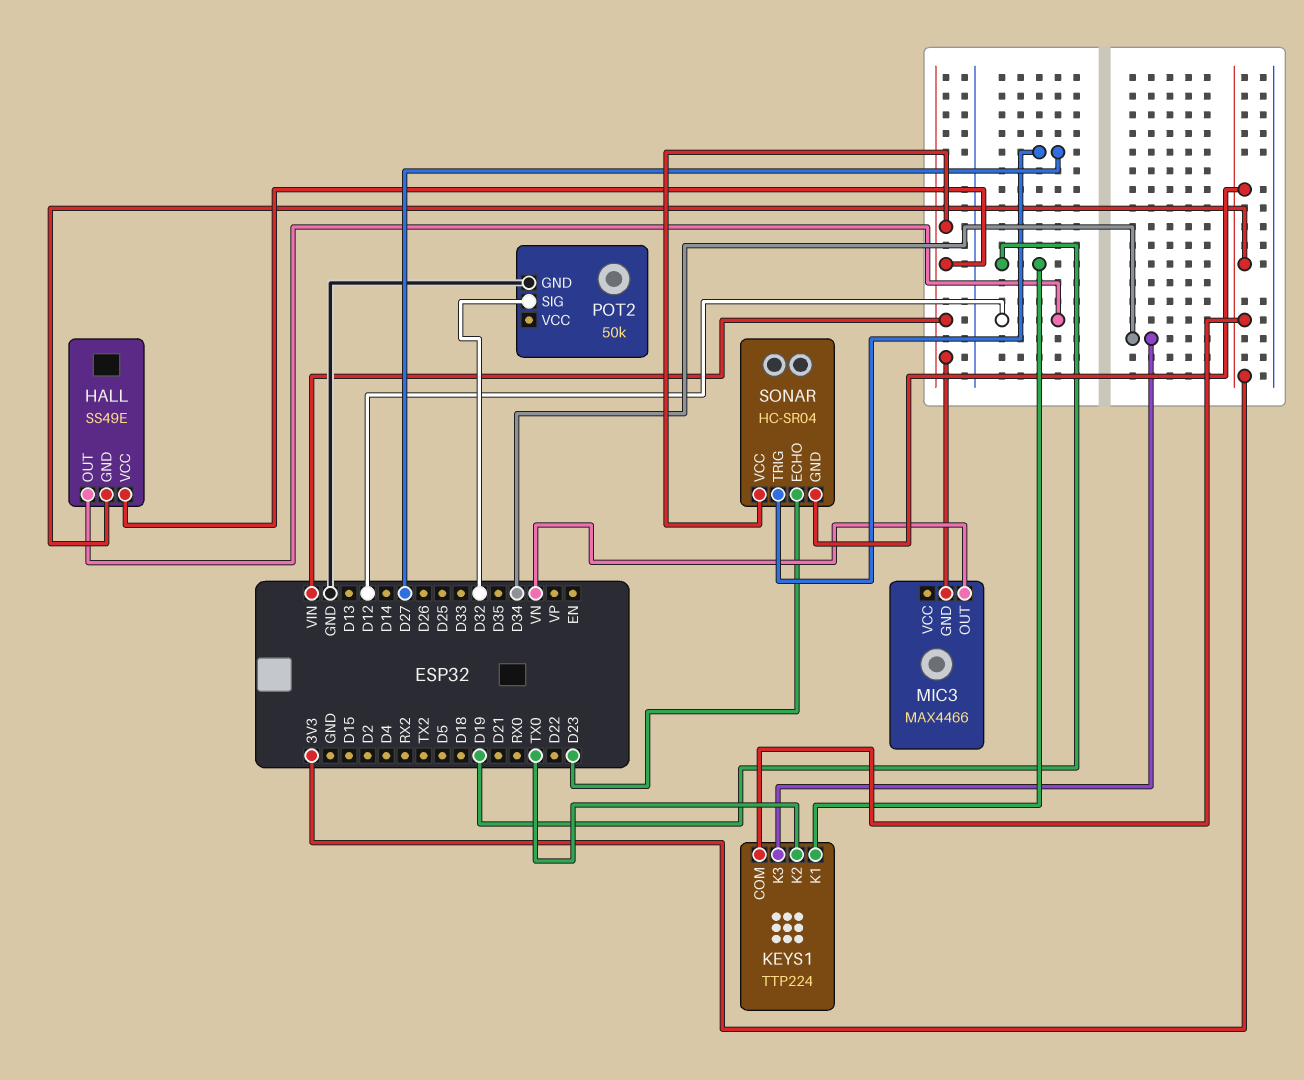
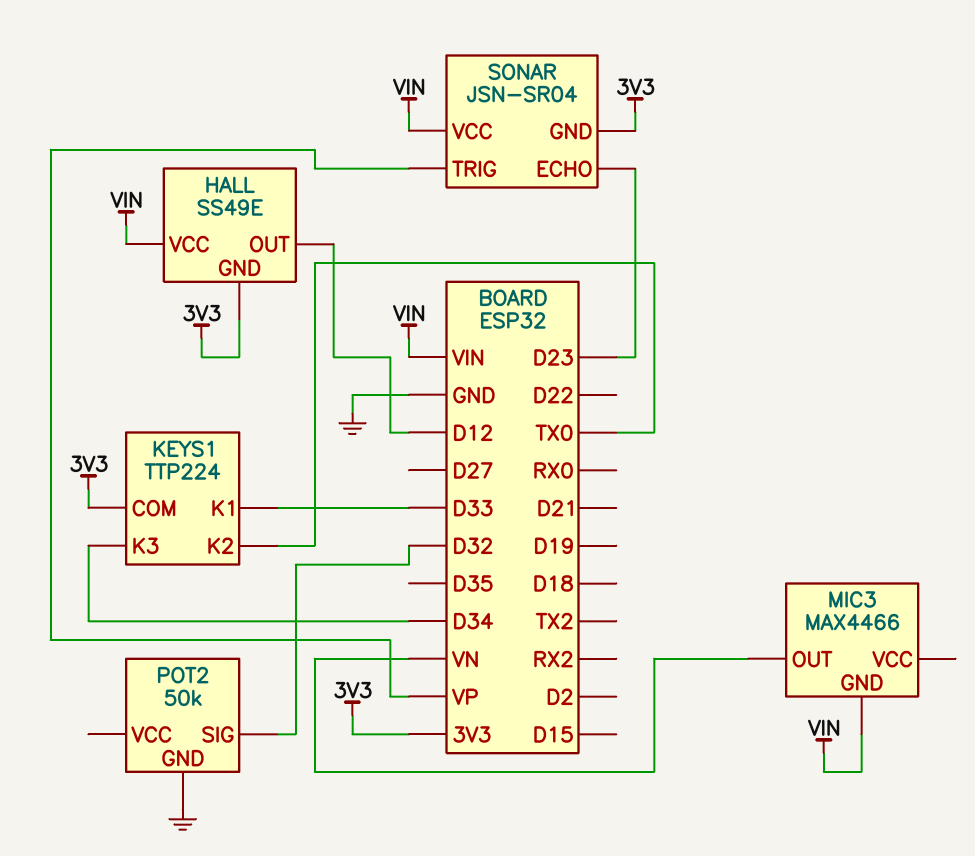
KEYS1 pin K1: D19 -> D33
SONAR: HC-SR04 -> JSN-SR04
SONAR pin TRIG: D27 -> VP

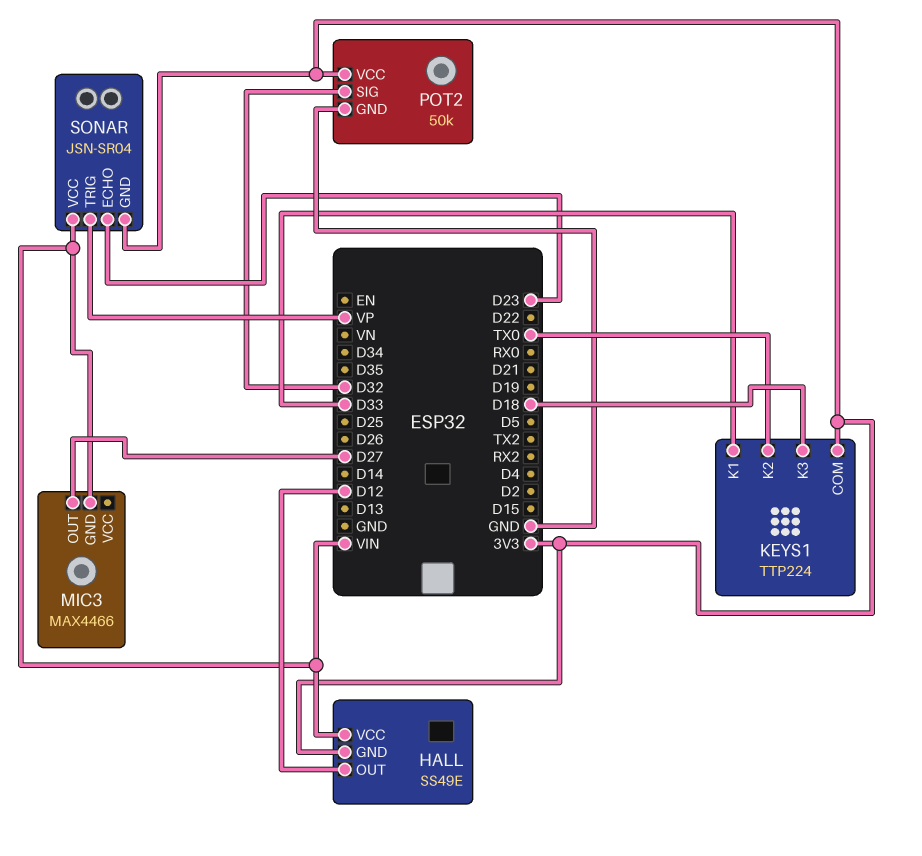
KEYS1 pin K3: D34 -> D18
MIC3 pin OUT: VN -> D27
POT2 pin VCC: none -> 3V3

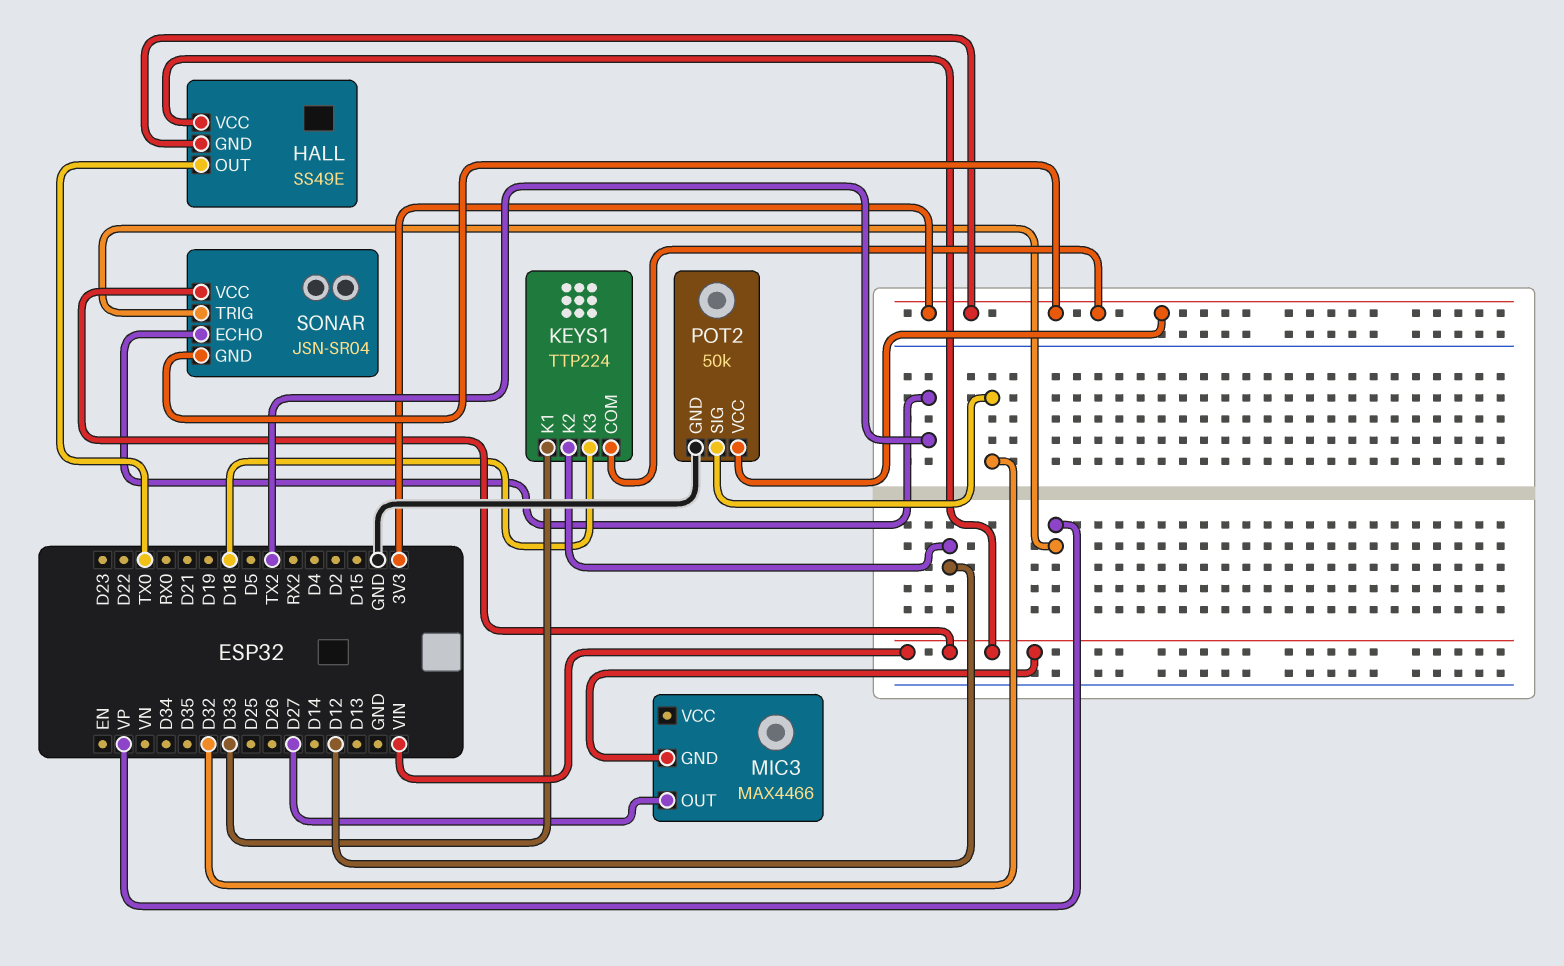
HALL pin OUT: D12 -> TX0
KEYS1 pin K2: TX0 -> D12
SONAR pin ECHO: D23 -> TX2

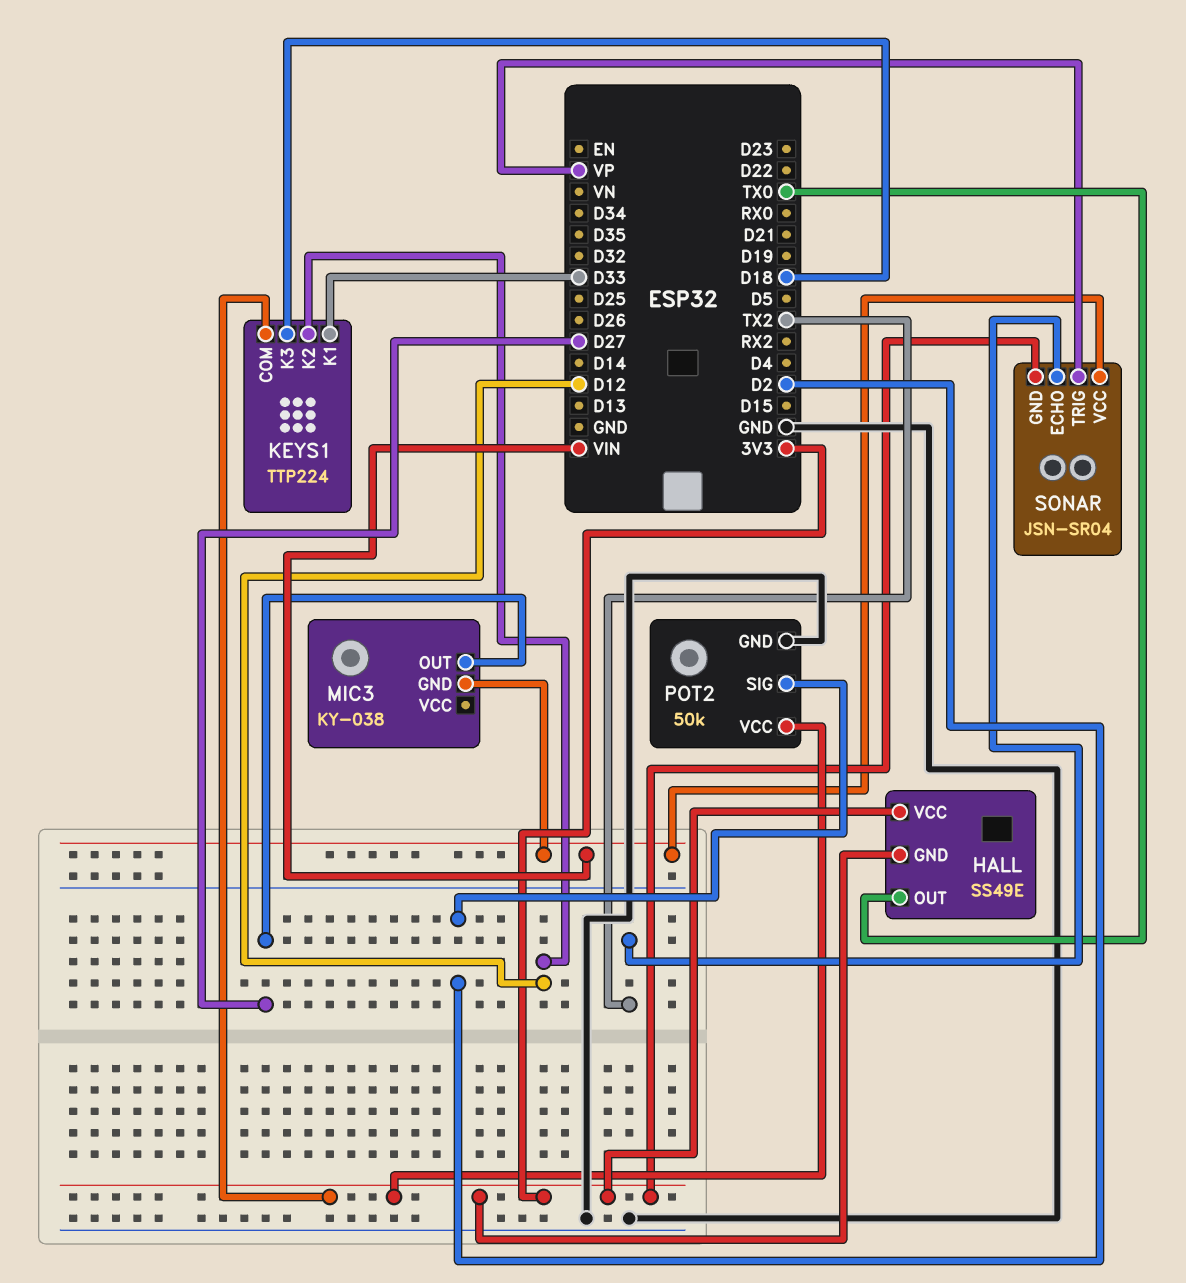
HALL pin VCC: VIN -> 3V3
MIC3: MAX4466 -> KY-038
POT2 pin SIG: D32 -> D2

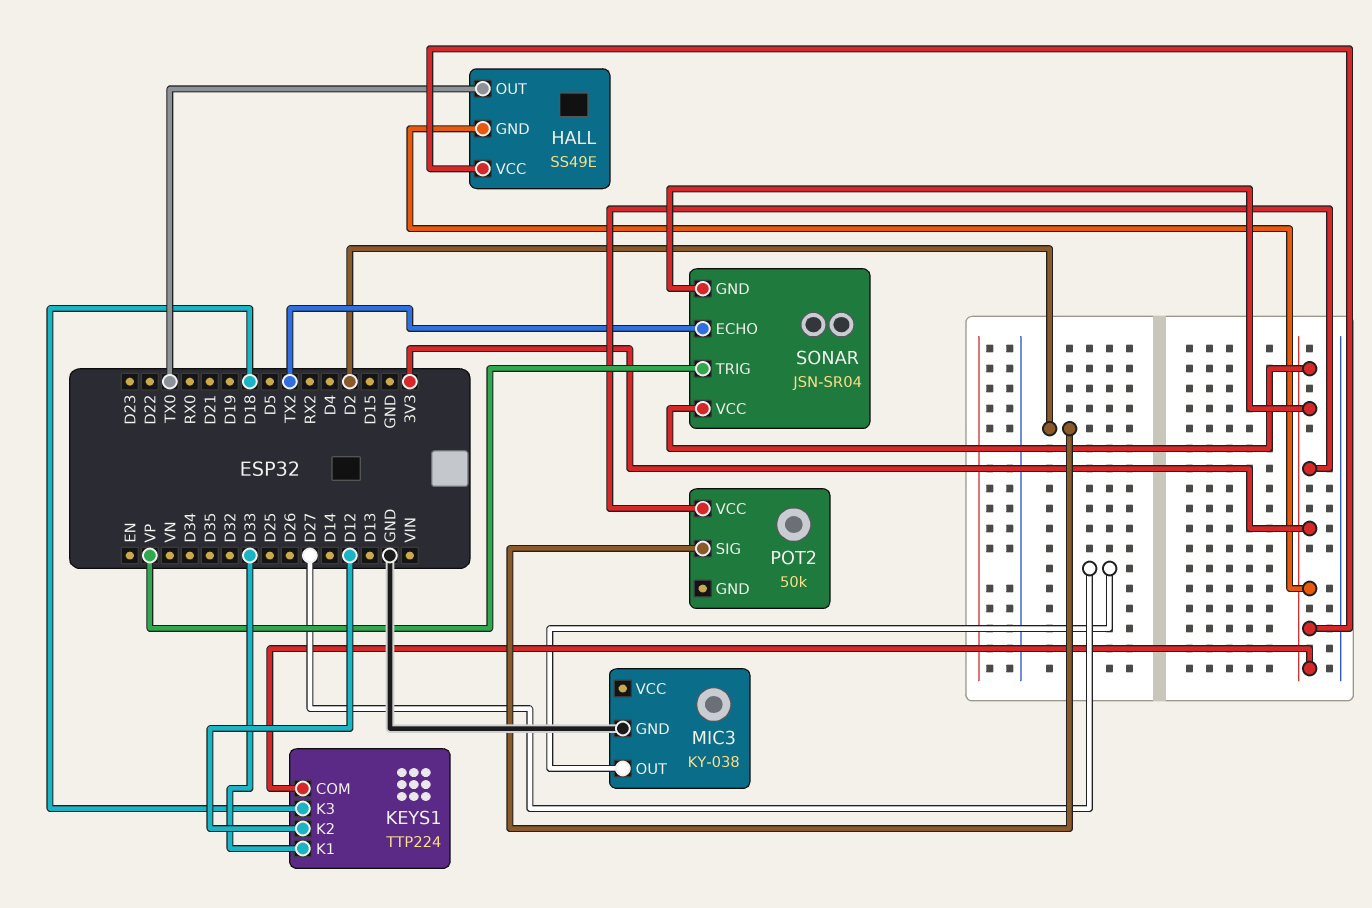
MIC3 pin GND: VIN -> GND
POT2 pin GND: GND -> none
SONAR pin VCC: VIN -> 3V3

